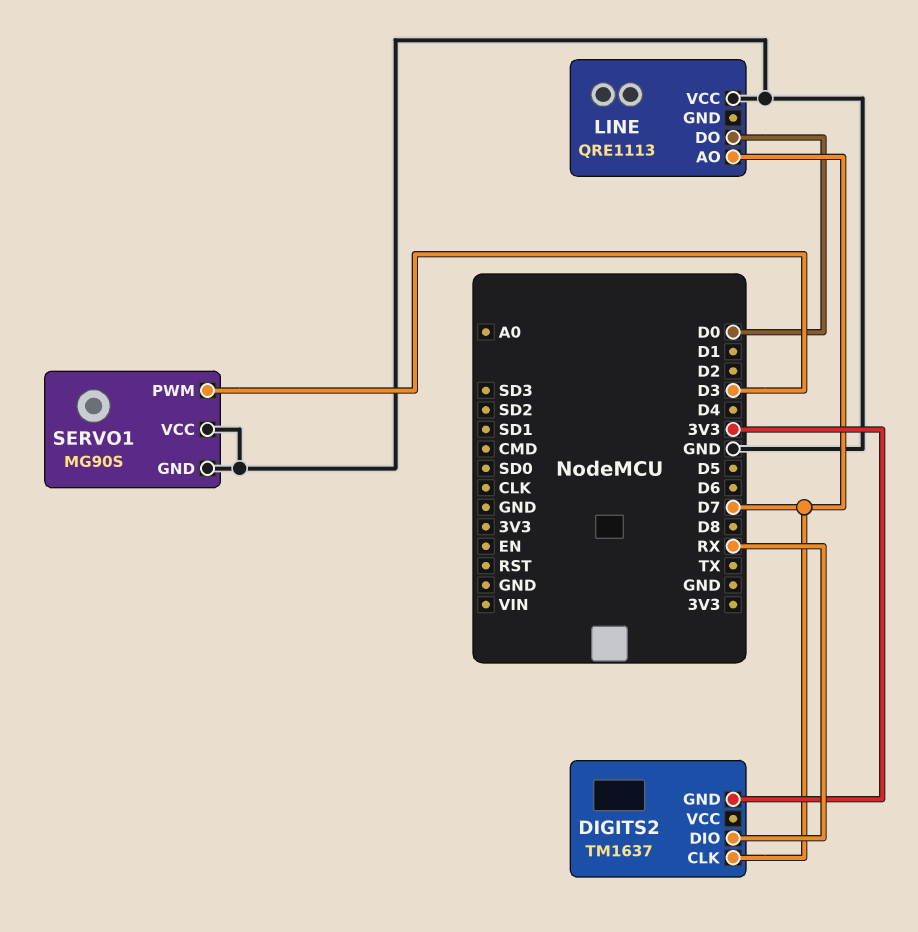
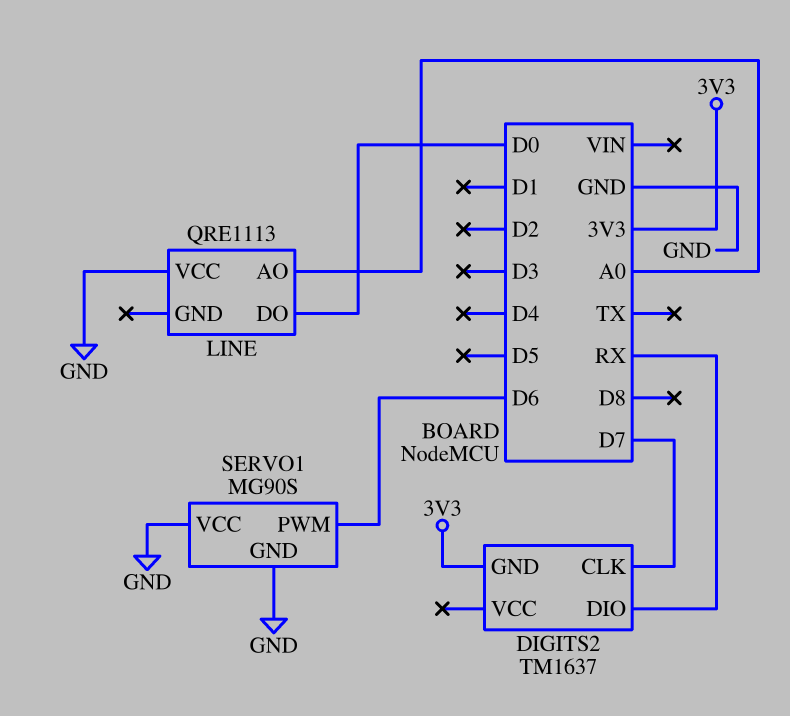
LINE pin AO: D7 -> A0
SERVO1 pin PWM: D3 -> D6

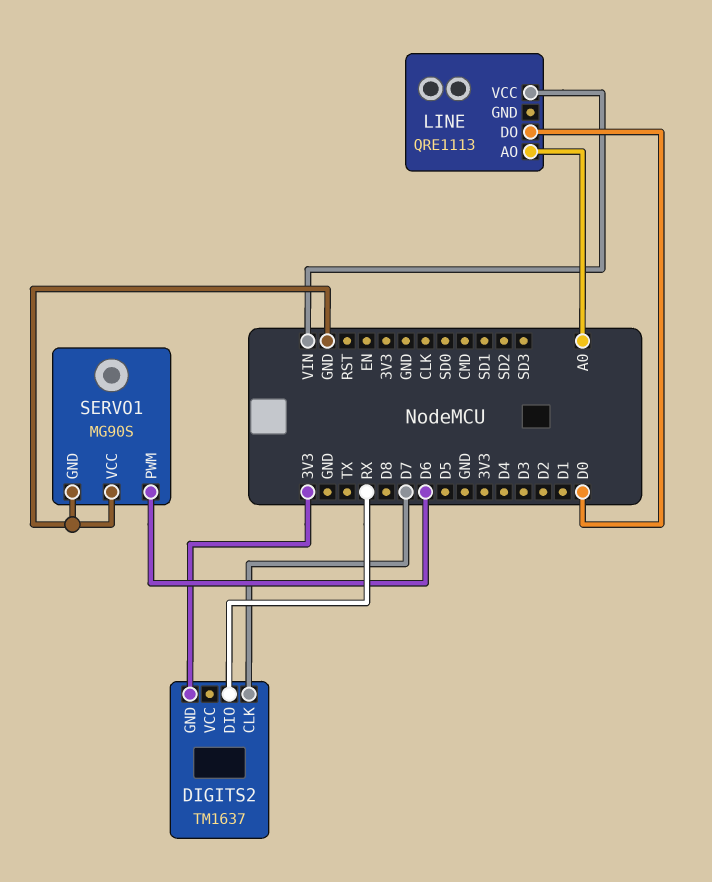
LINE pin VCC: GND -> VIN

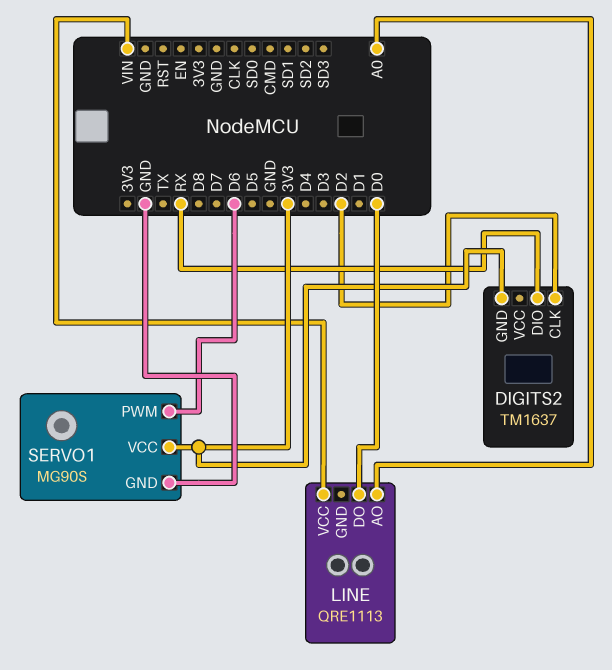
DIGITS2 pin CLK: D7 -> D2
SERVO1 pin VCC: GND -> 3V3

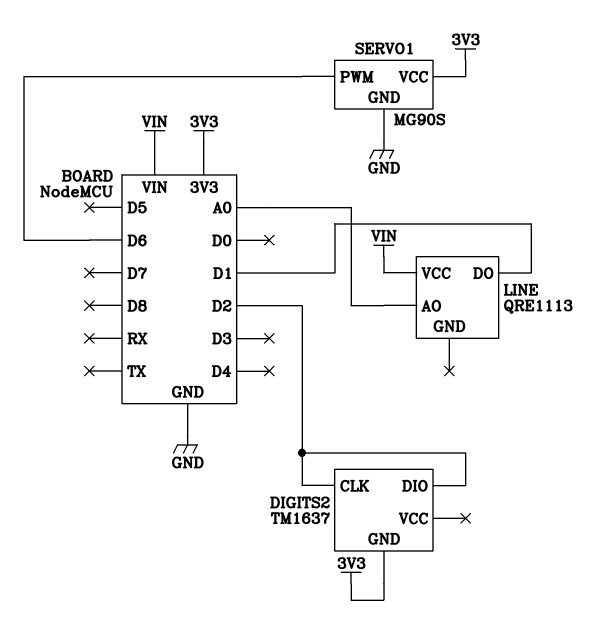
DIGITS2 pin DIO: RX -> D2
LINE pin DO: D0 -> D1

